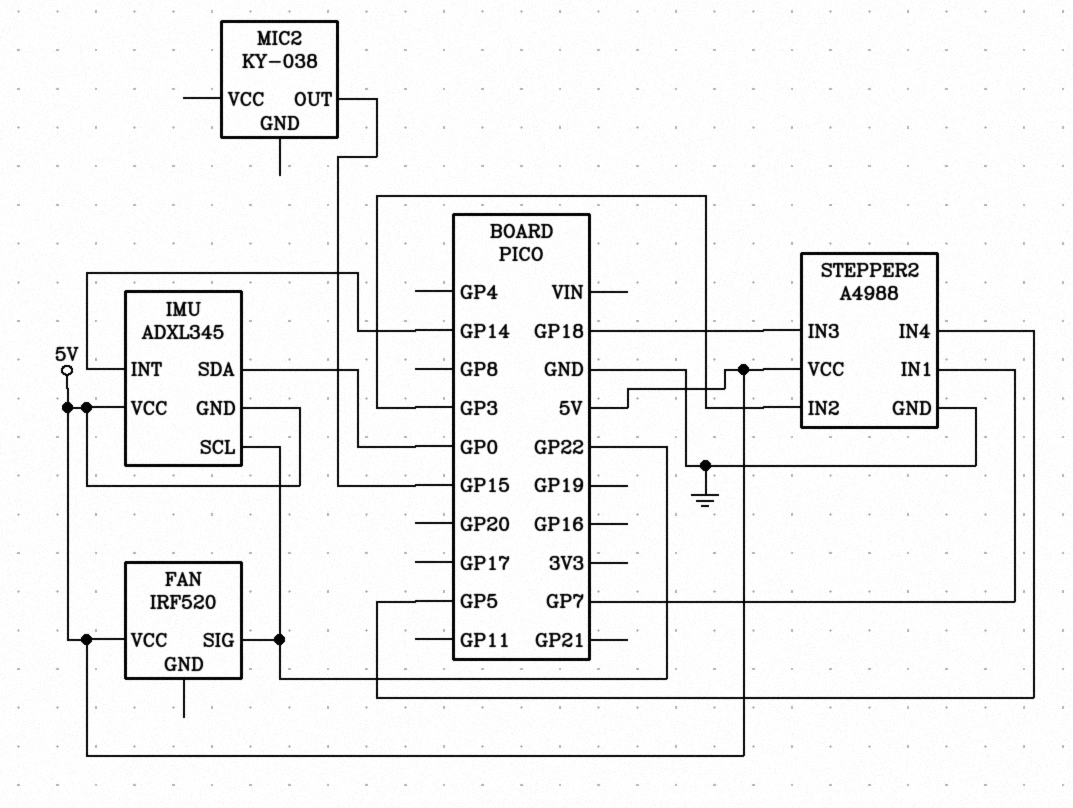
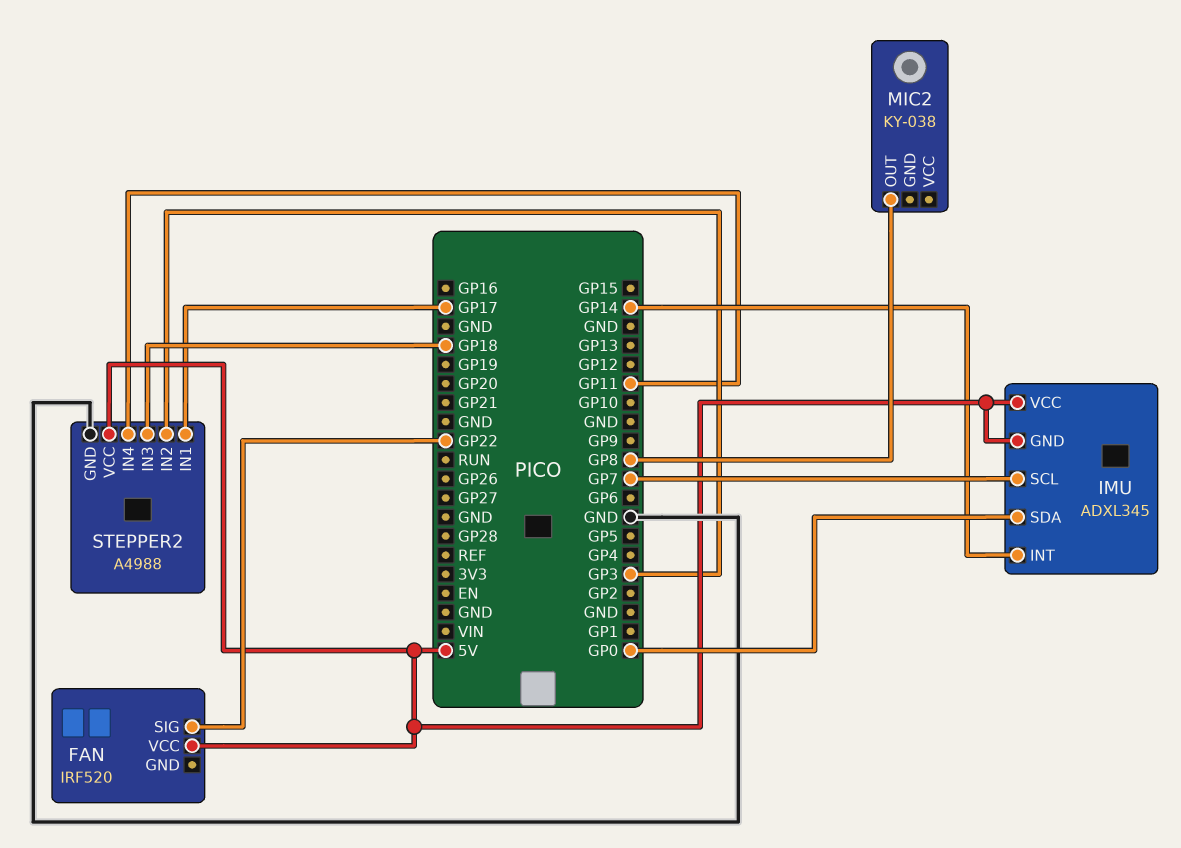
IMU pin SCL: GP22 -> GP7
MIC2 pin OUT: GP15 -> GP8
STEPPER2 pin IN1: GP7 -> GP17
STEPPER2 pin IN4: GP5 -> GP11

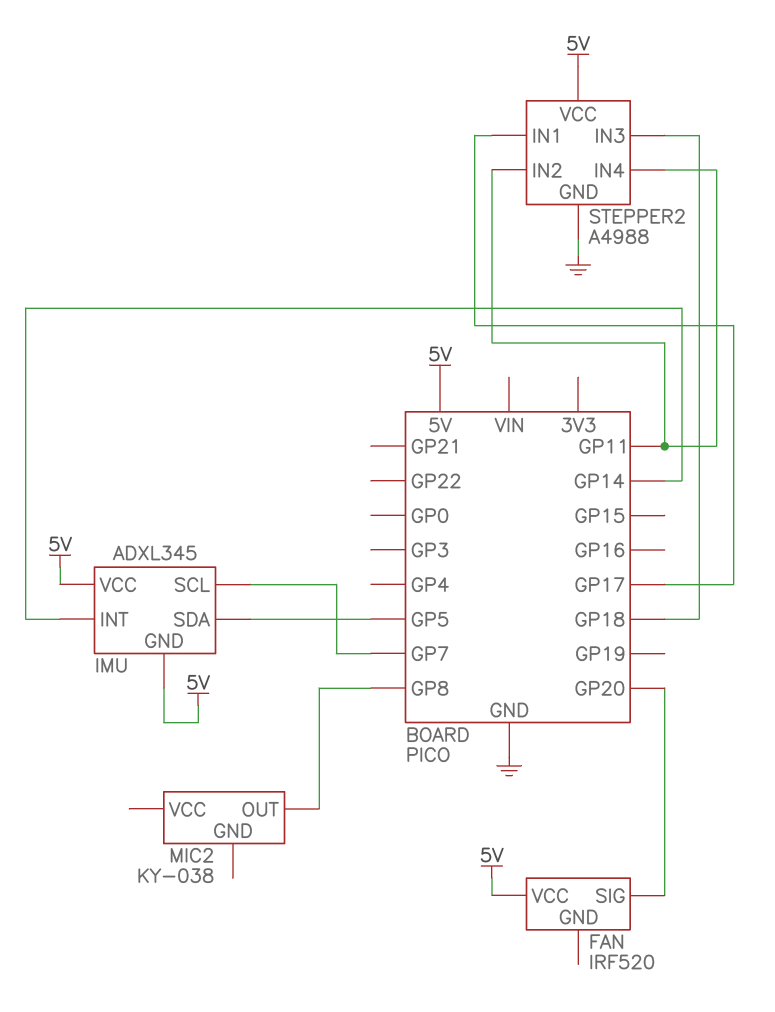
FAN pin SIG: GP22 -> GP20
IMU pin SDA: GP0 -> GP5
STEPPER2 pin IN2: GP3 -> GP11

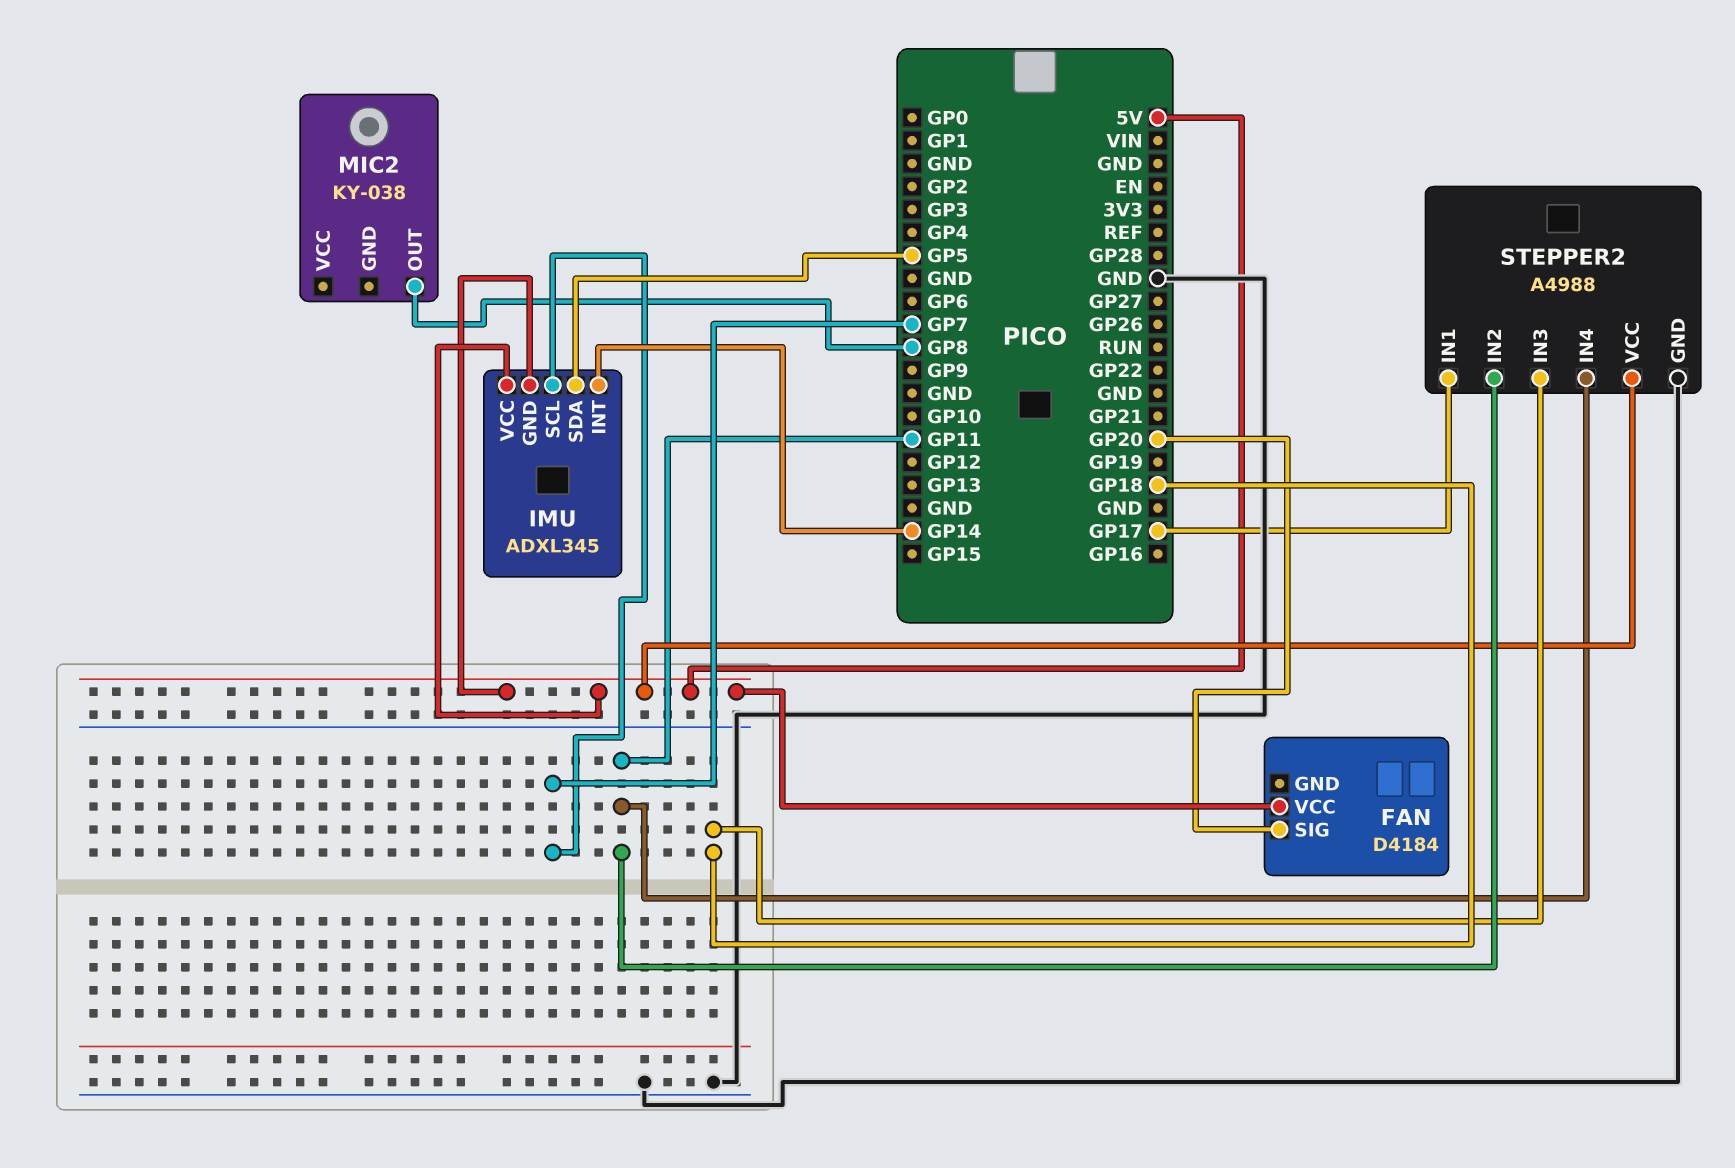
FAN: IRF520 -> D4184

